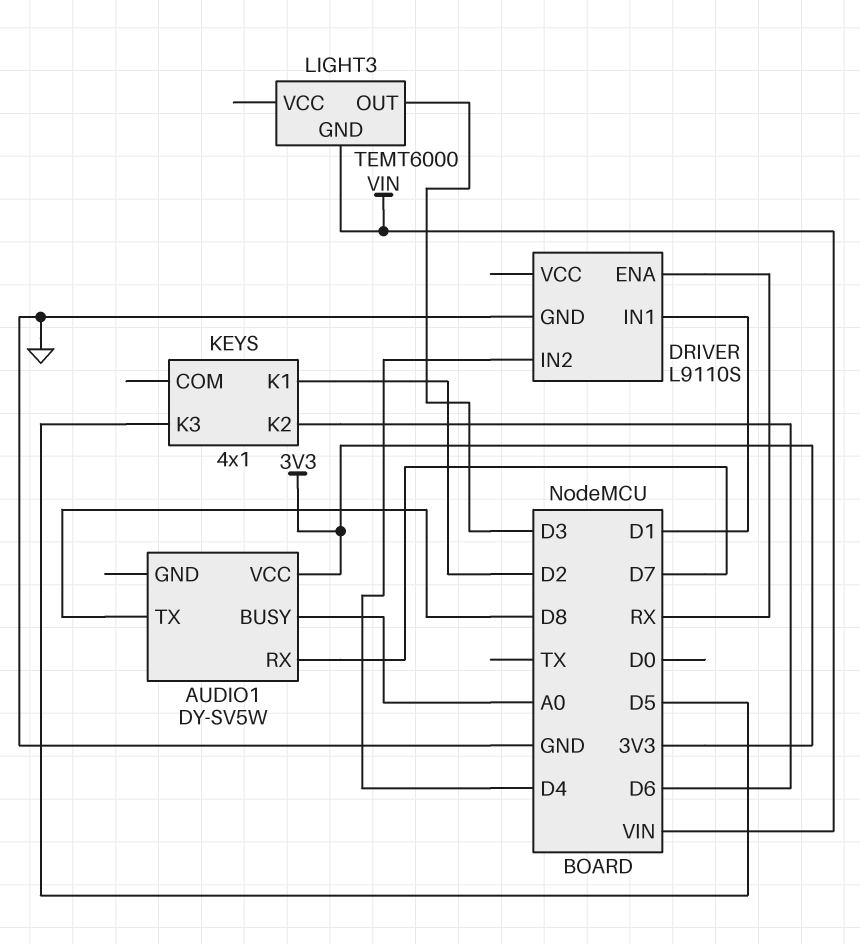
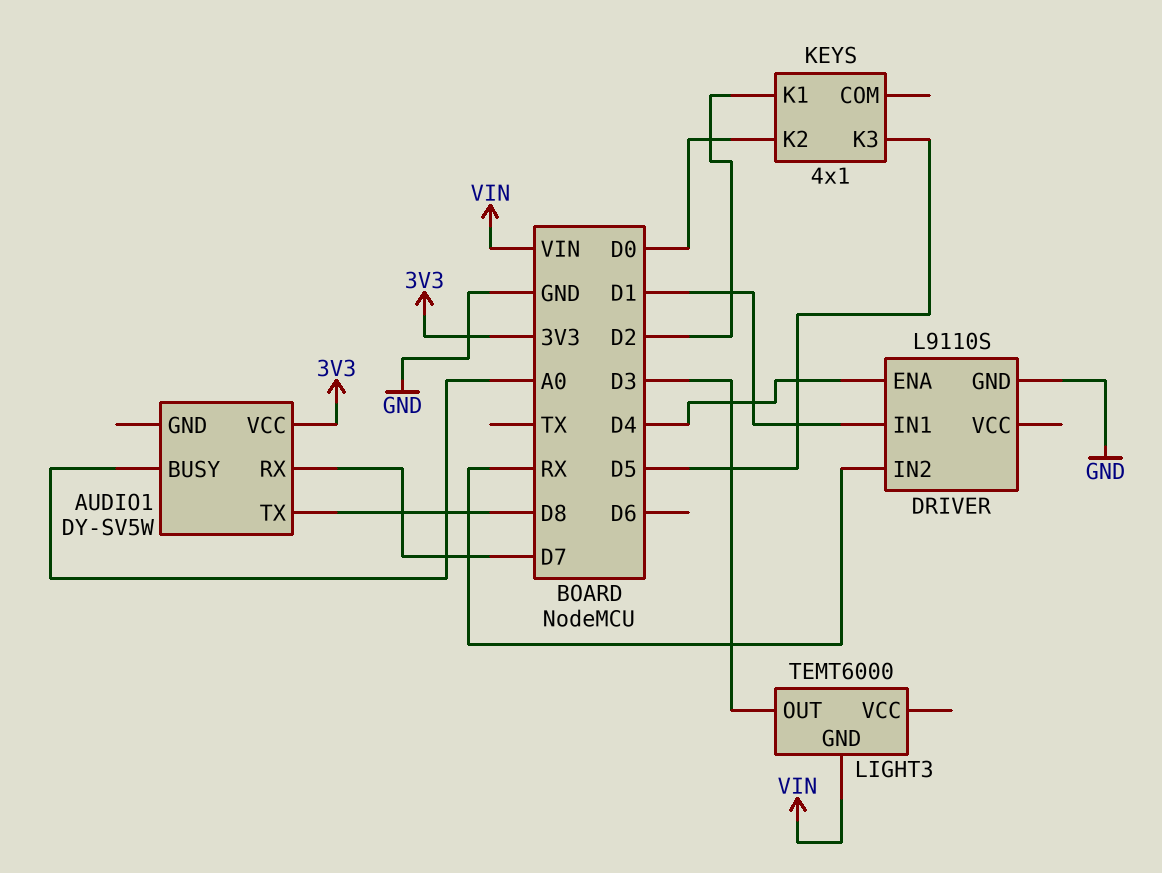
DRIVER pin ENA: RX -> D4
DRIVER pin IN2: D4 -> RX
KEYS pin K2: D6 -> D0

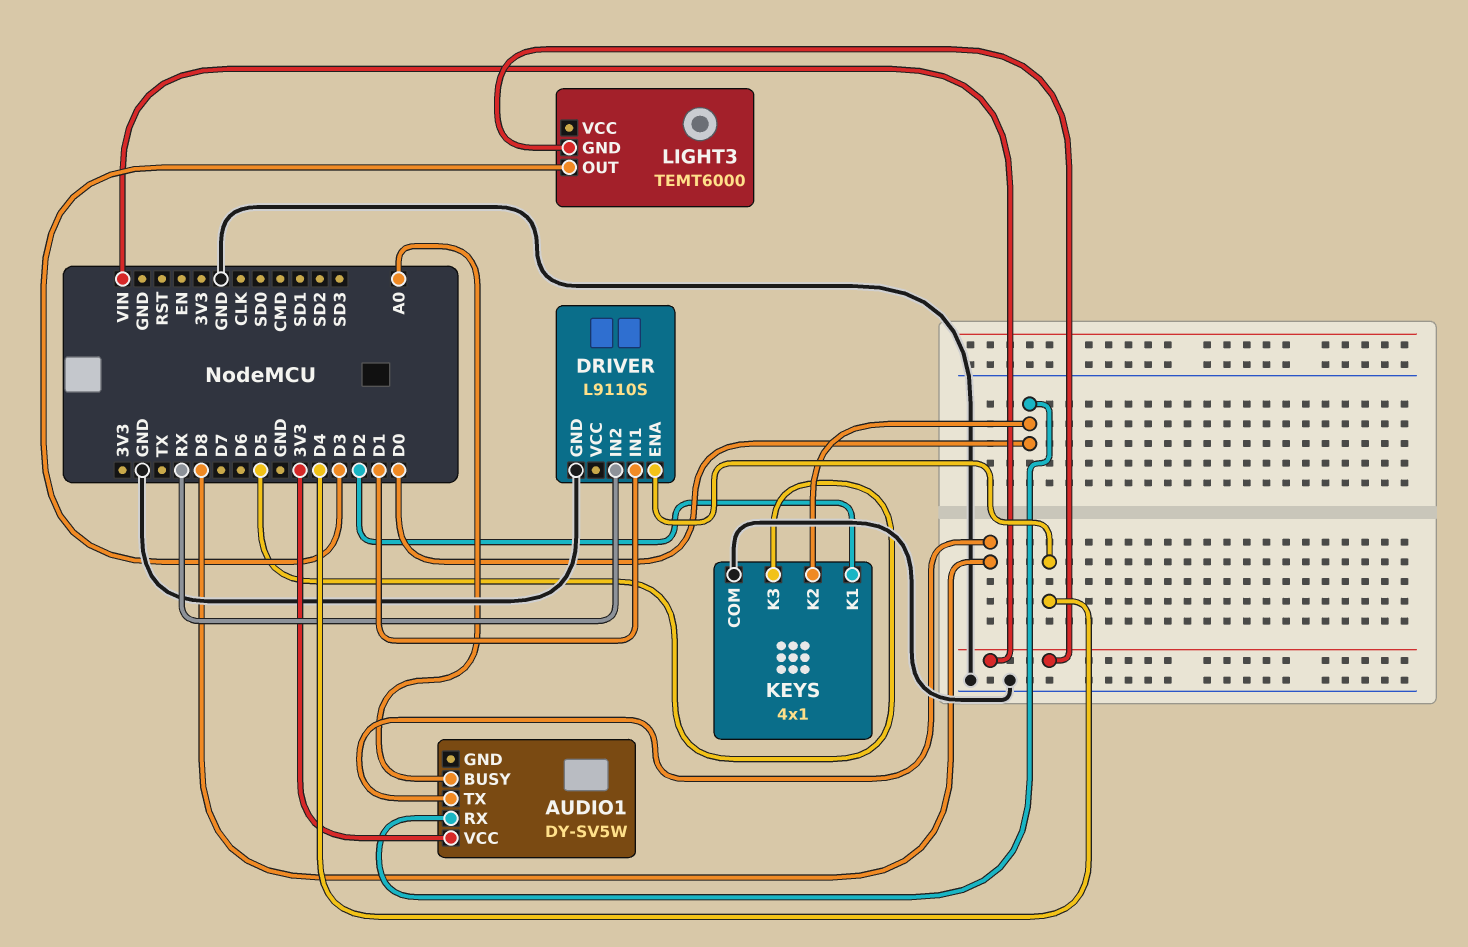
AUDIO1 pin RX: D7 -> D0
KEYS pin COM: none -> GND

